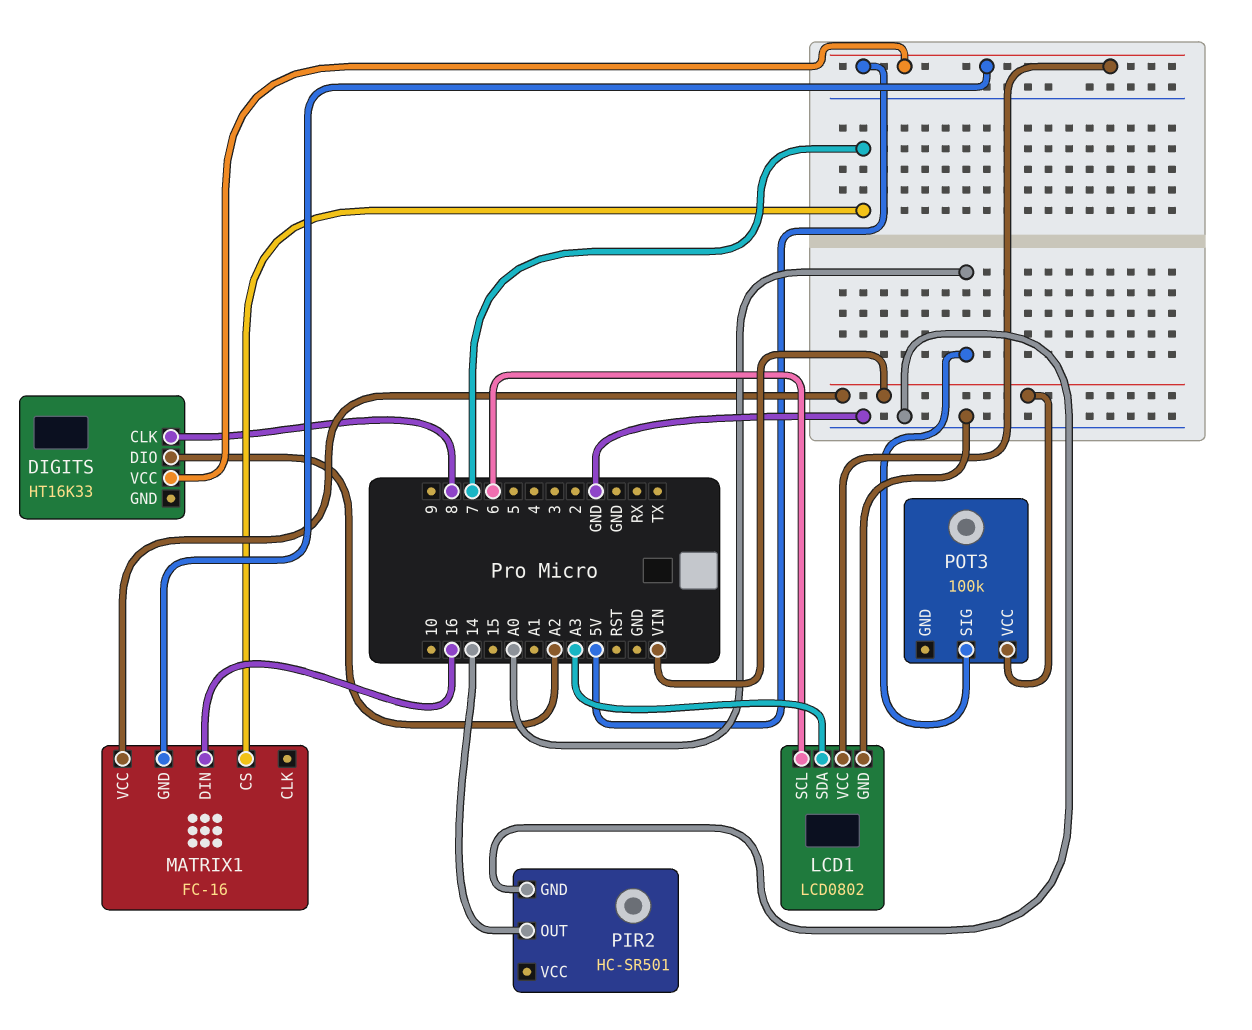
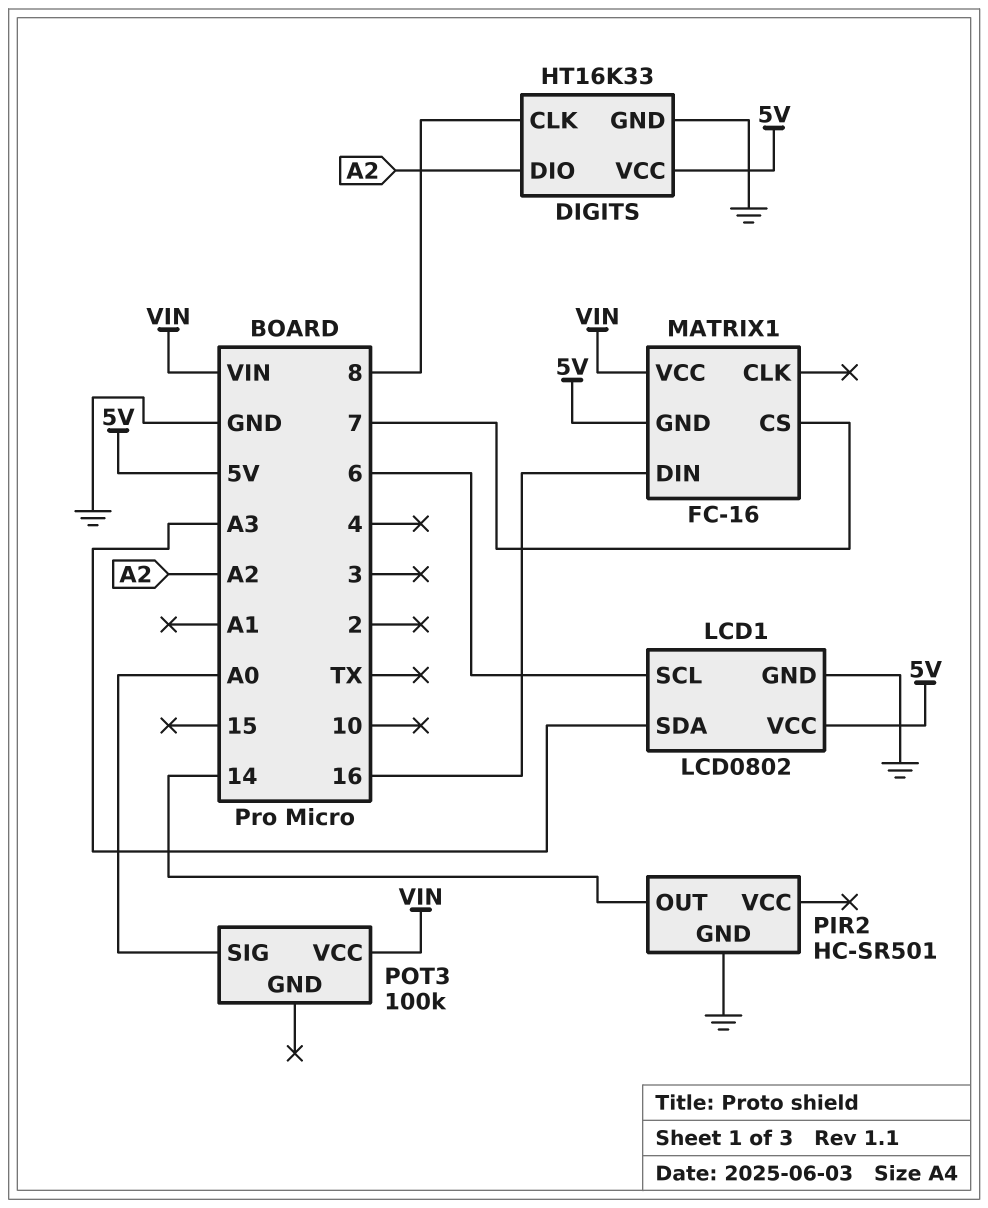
DIGITS pin GND: none -> GND

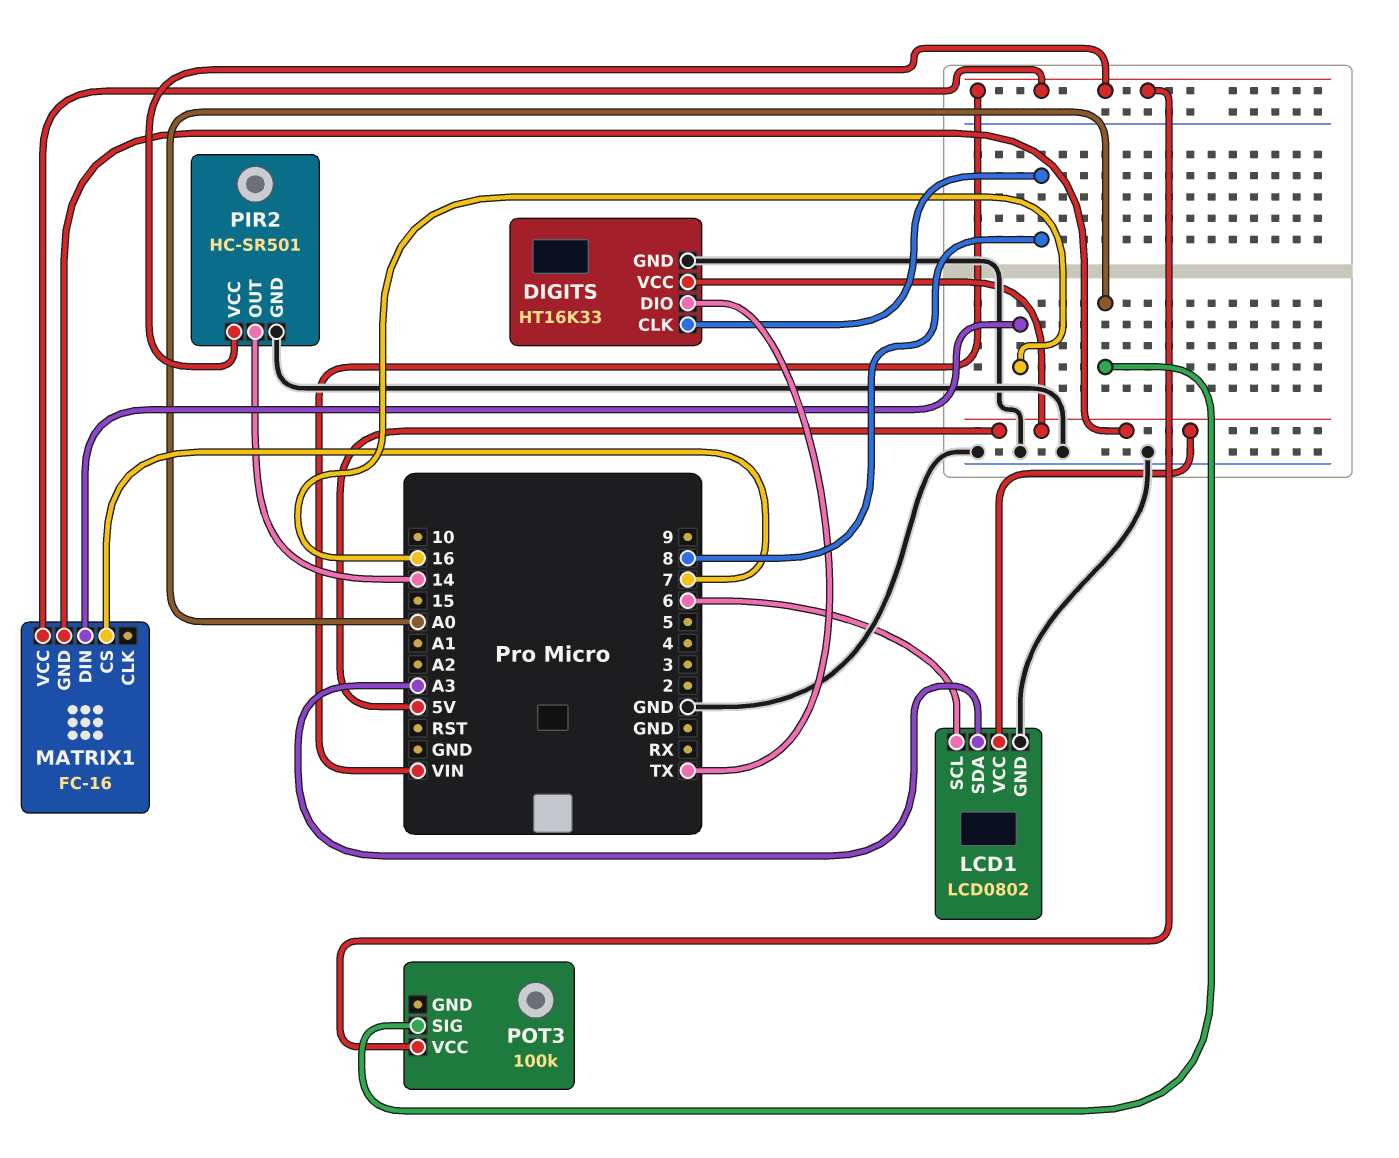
DIGITS pin DIO: A2 -> TX
PIR2 pin VCC: none -> VIN

